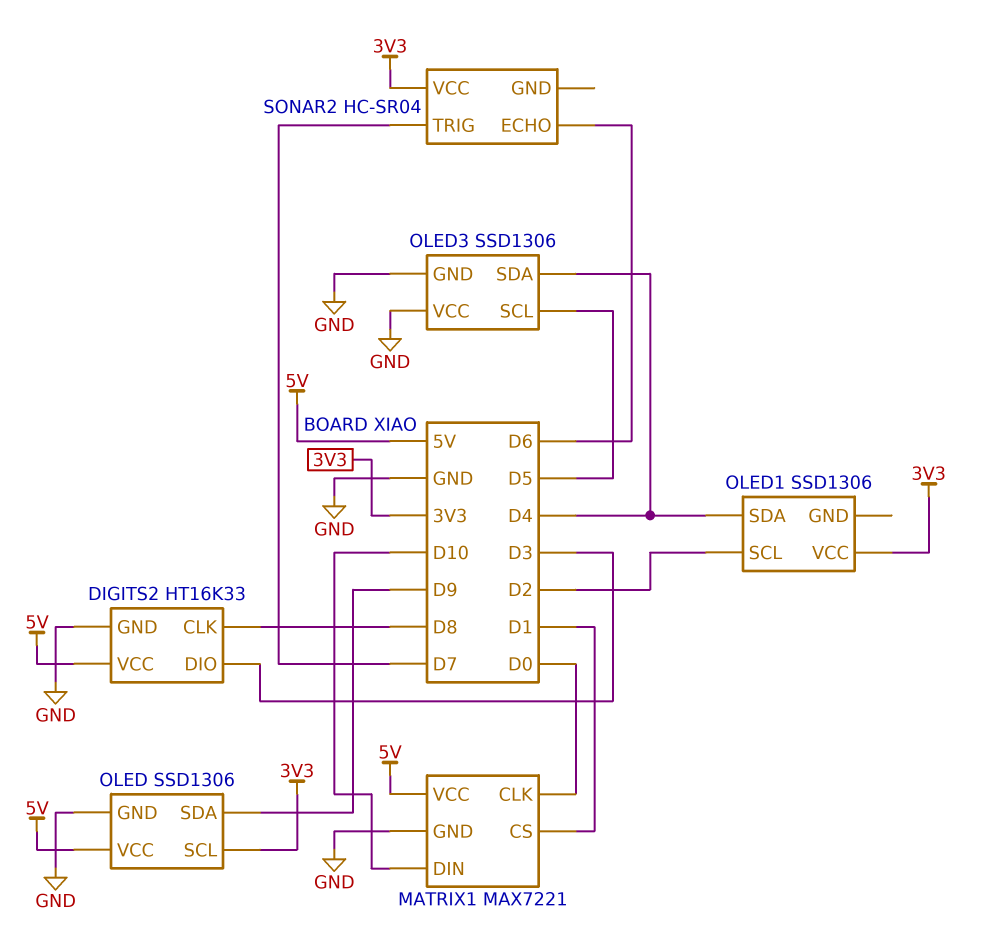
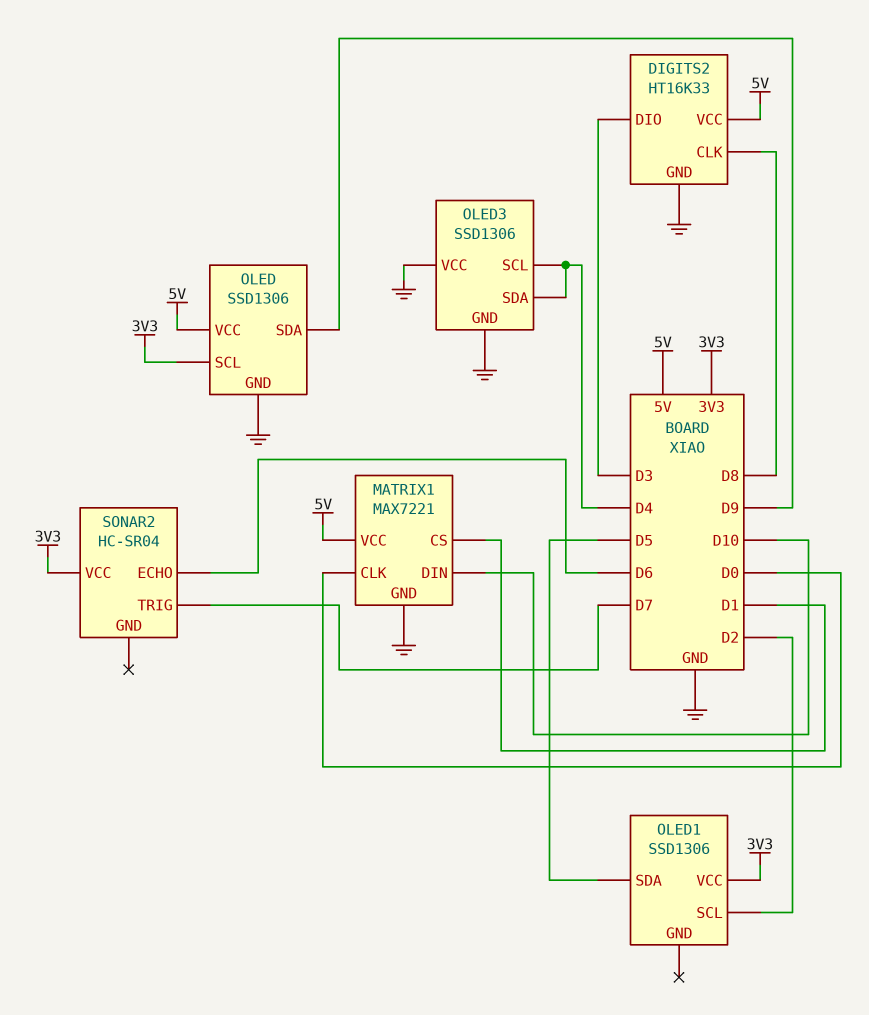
OLED1 pin SDA: D4 -> D5
OLED3 pin SCL: D5 -> D4

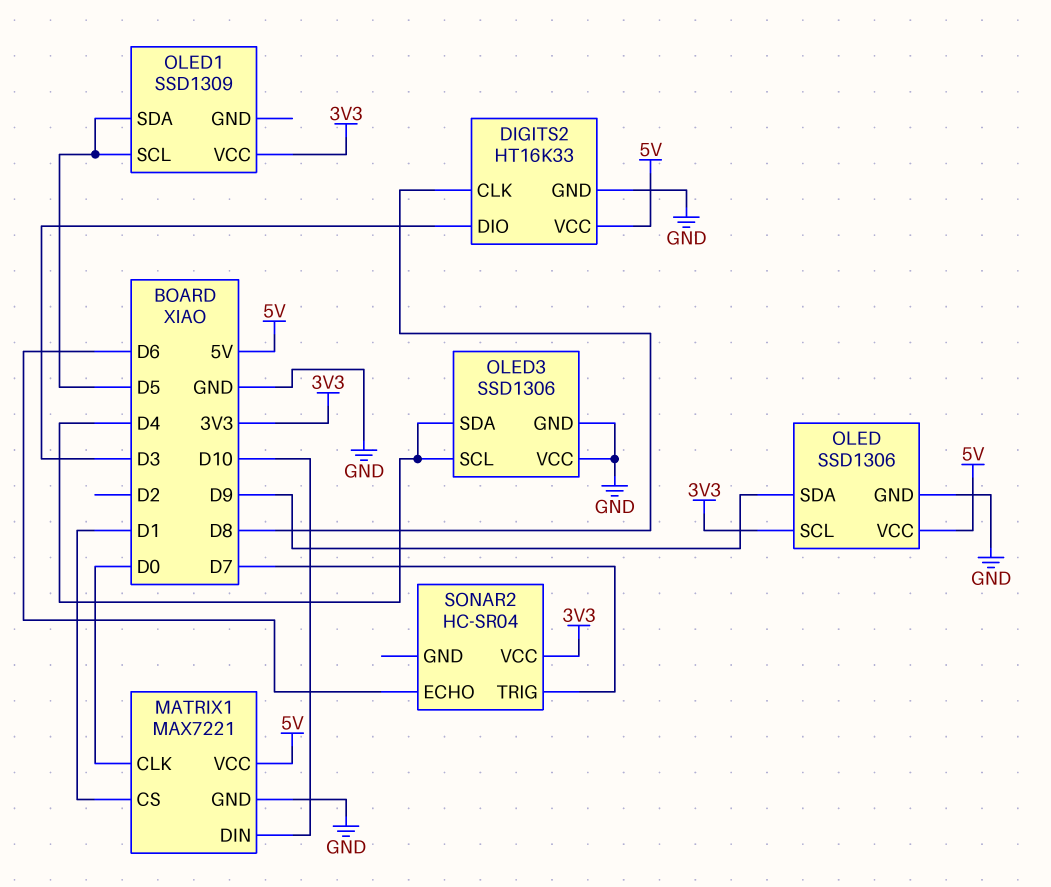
OLED1: SSD1306 -> SSD1309
OLED1 pin SCL: D2 -> D5

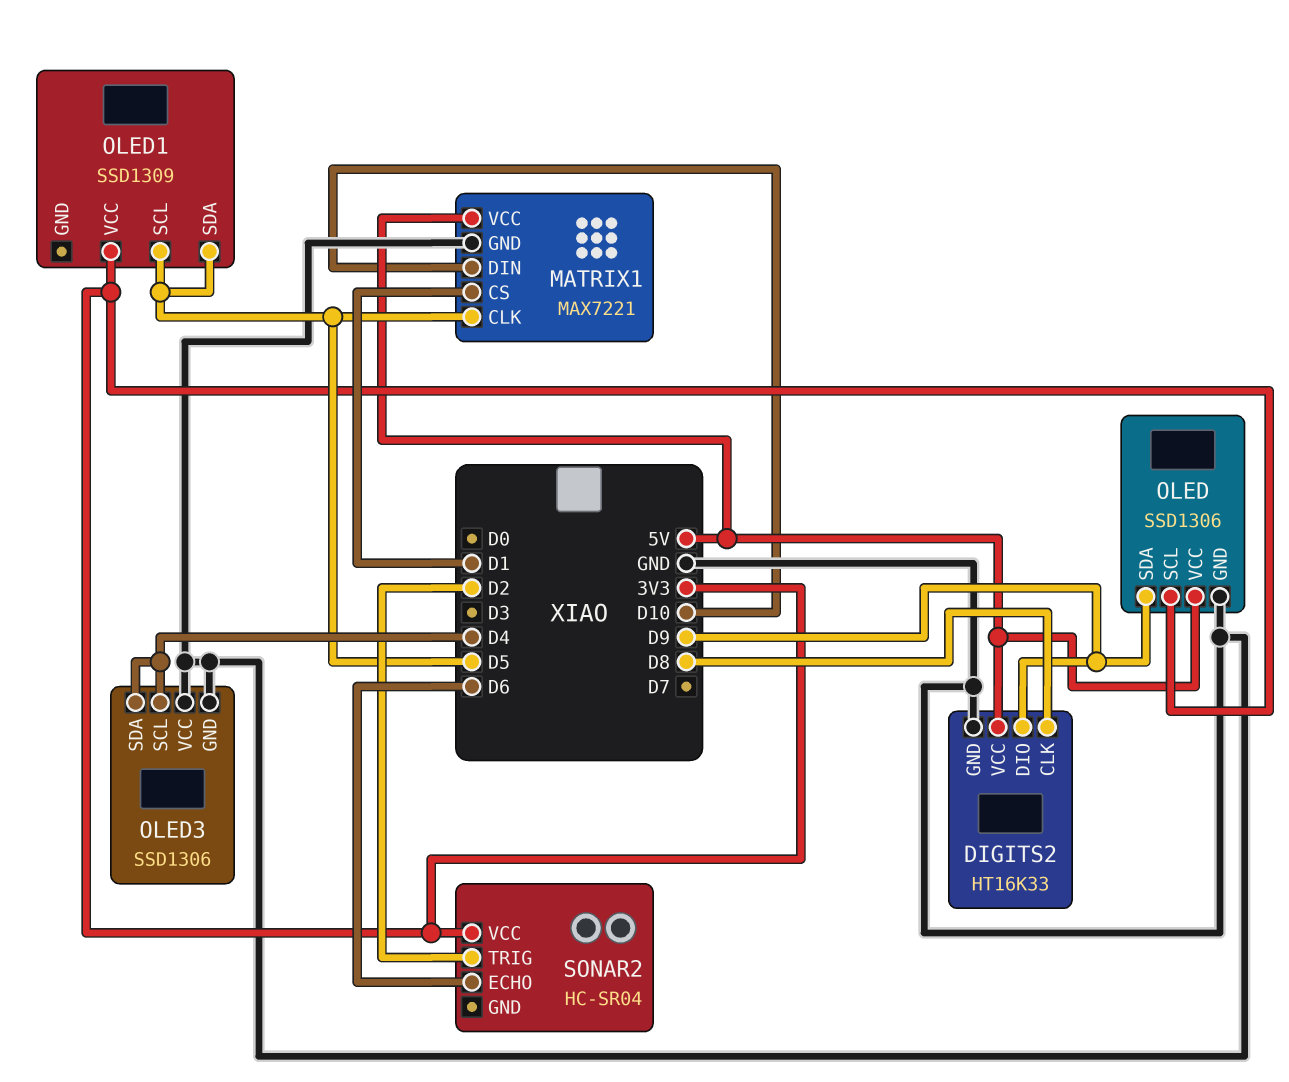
DIGITS2 pin DIO: D3 -> D9
MATRIX1 pin CLK: D0 -> D5
SONAR2 pin TRIG: D7 -> D2

